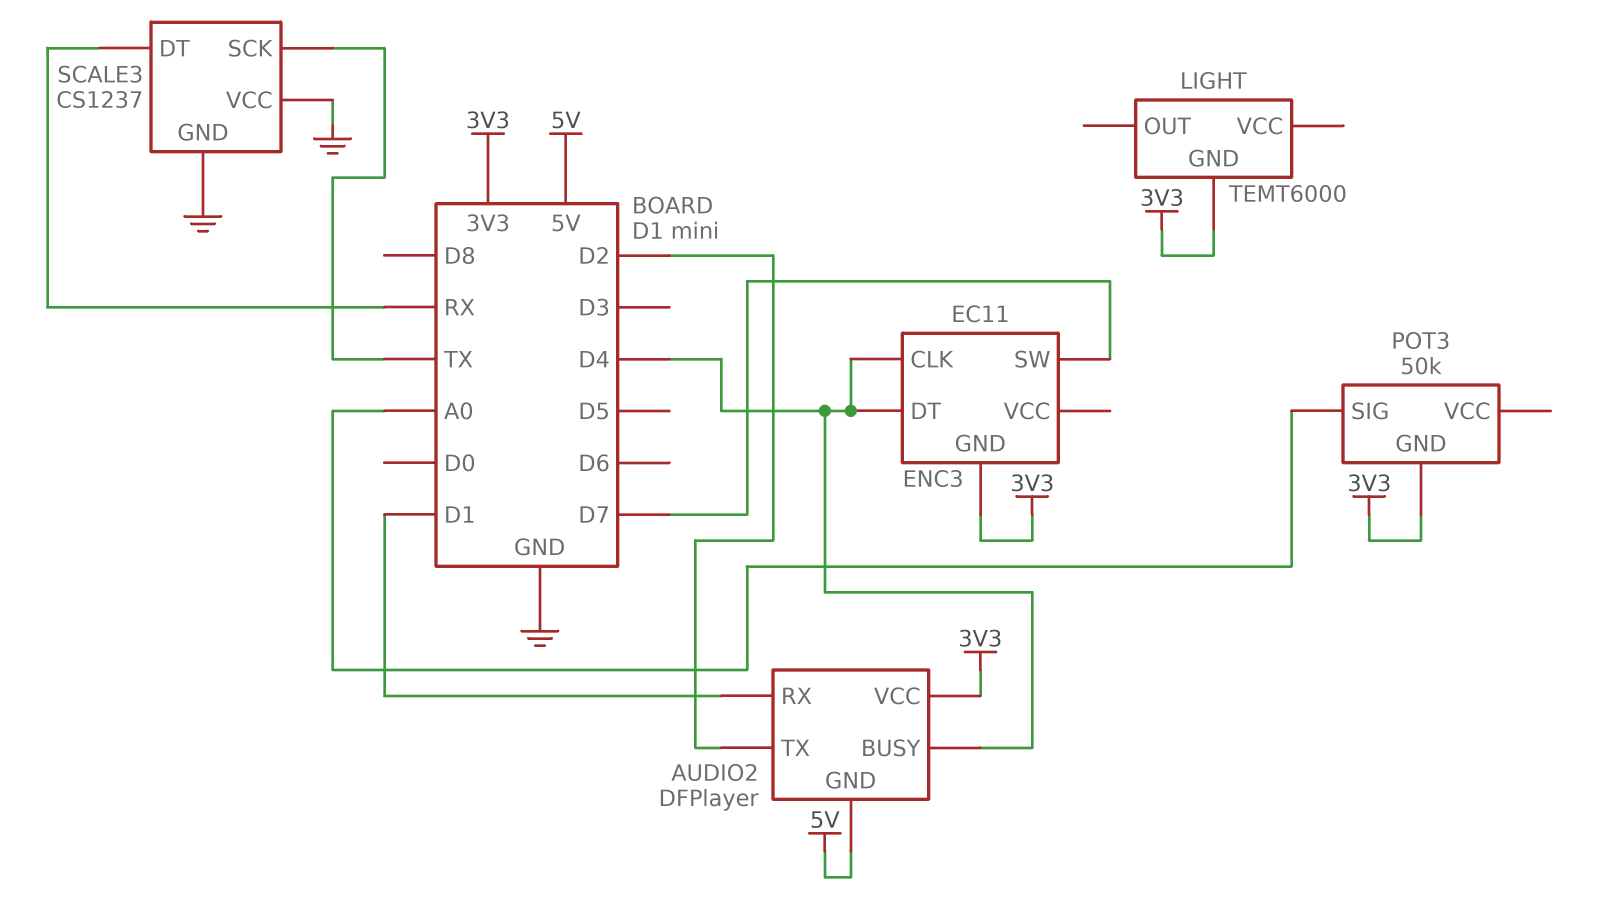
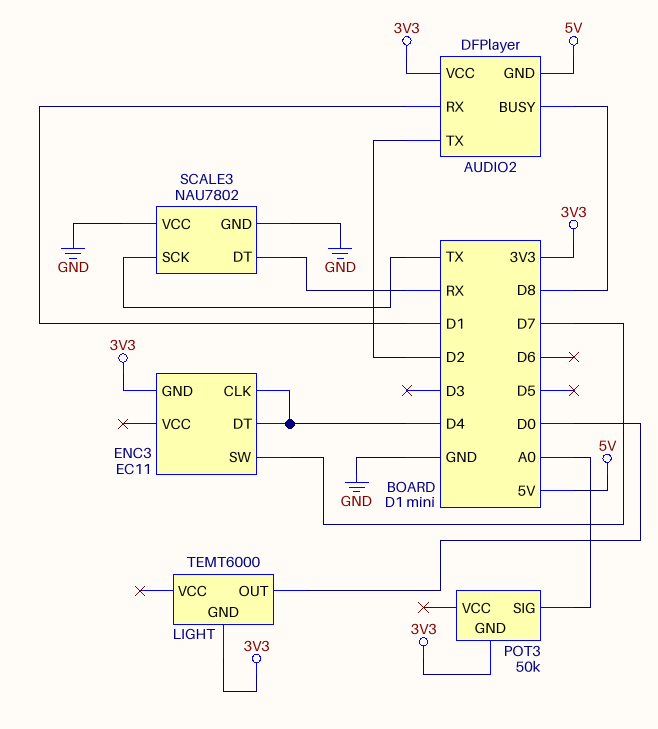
AUDIO2 pin BUSY: D4 -> D8
LIGHT pin OUT: none -> D0
SCALE3: CS1237 -> NAU7802

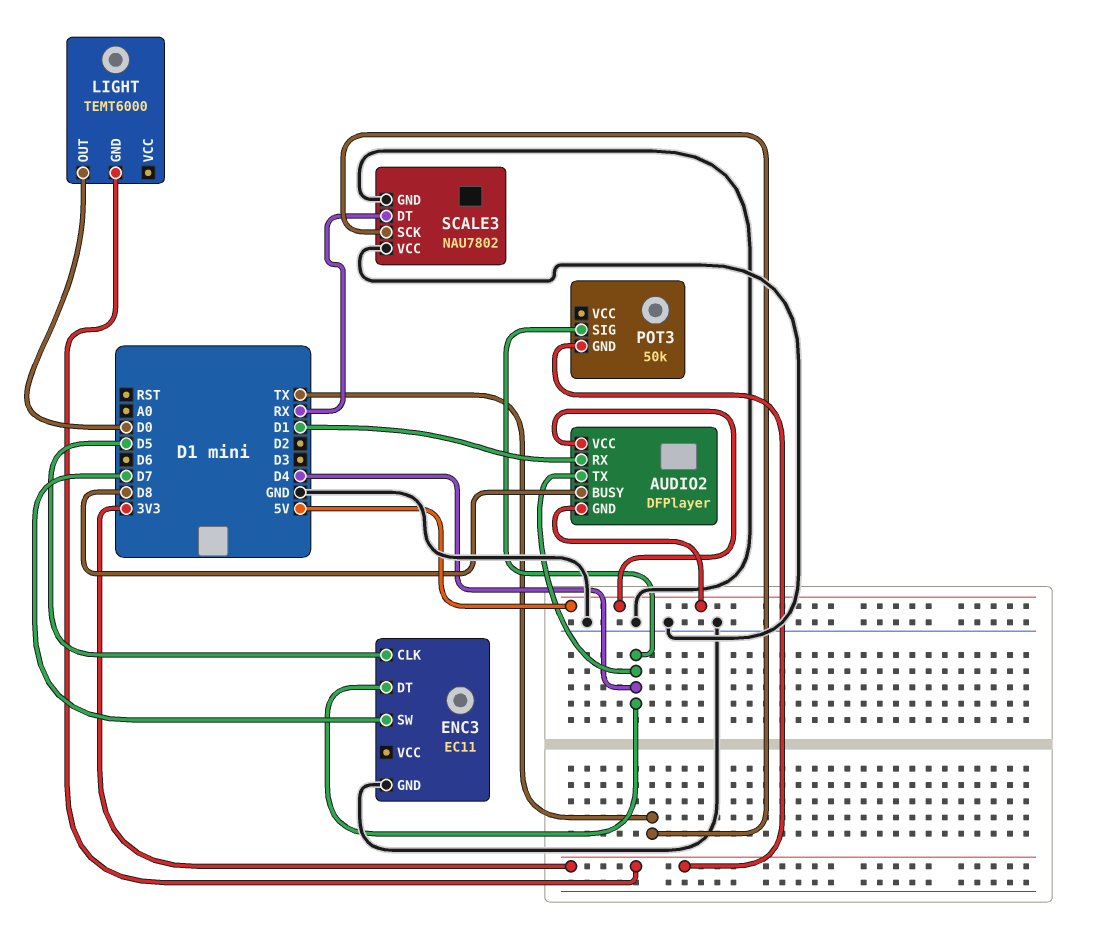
AUDIO2 pin TX: D2 -> D4
AUDIO2 pin VCC: 3V3 -> 5V
ENC3 pin CLK: D4 -> D5
ENC3 pin GND: 3V3 -> GND
POT3 pin SIG: A0 -> D4

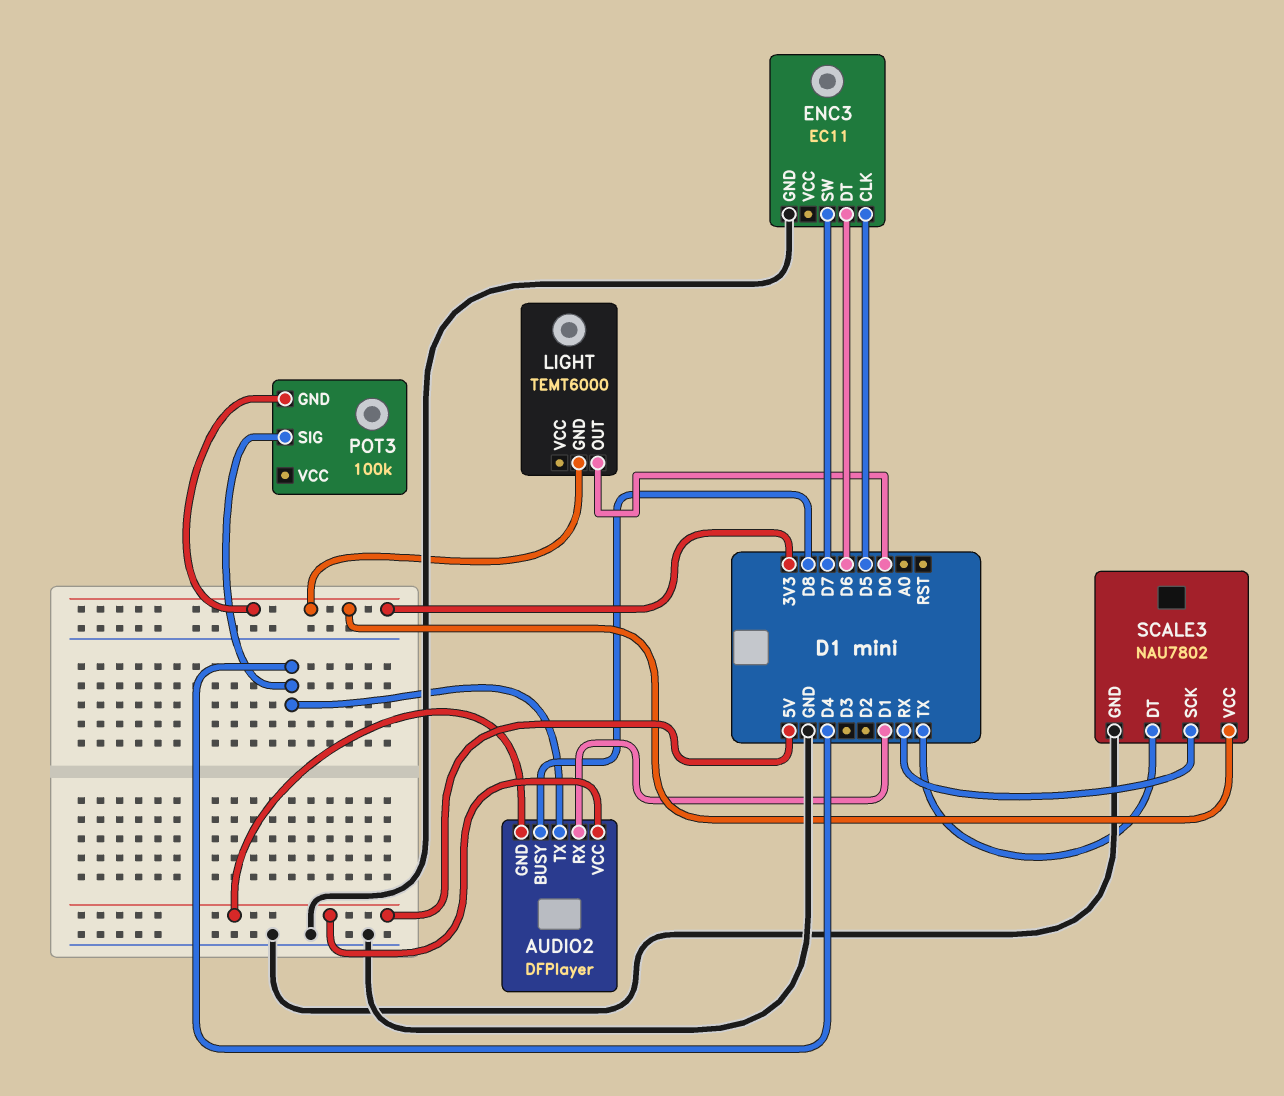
ENC3 pin DT: D4 -> D6
POT3: 50k -> 100k
SCALE3 pin DT: RX -> TX
SCALE3 pin SCK: TX -> RX
SCALE3 pin VCC: GND -> 3V3

